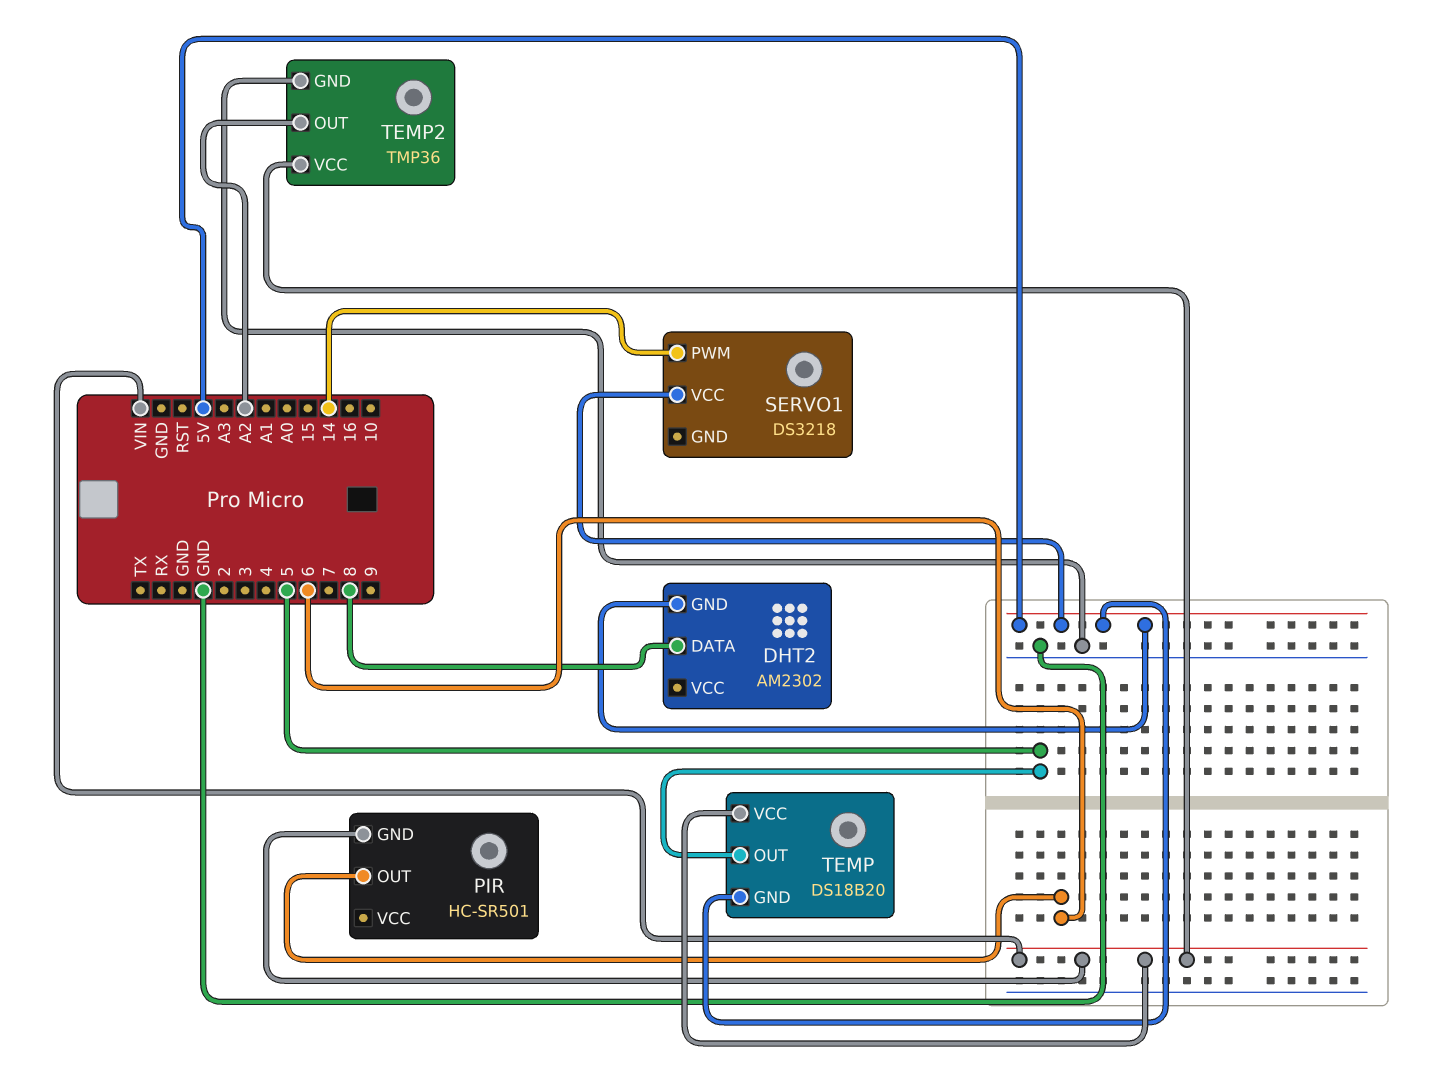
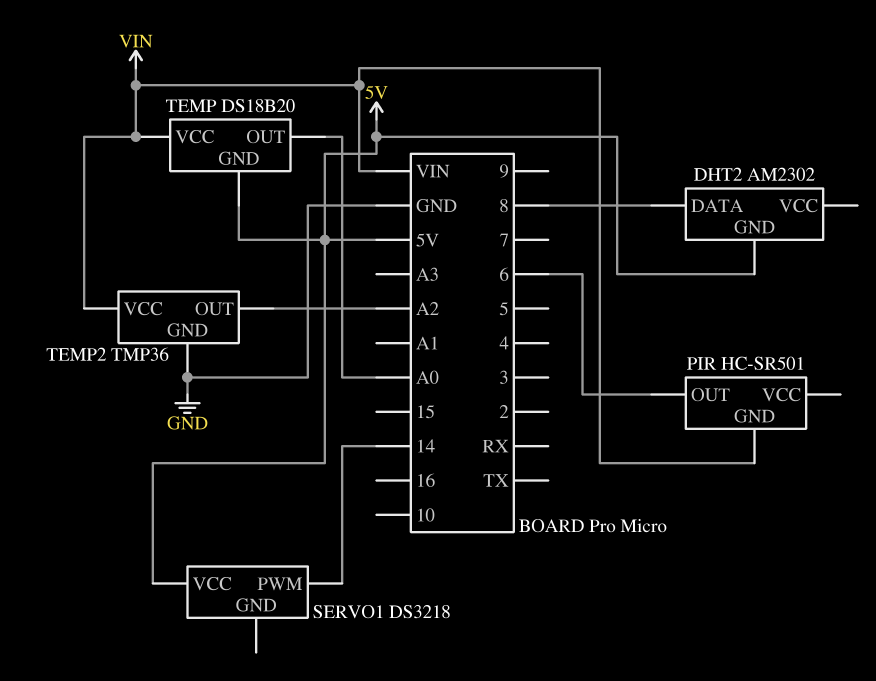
TEMP pin OUT: 5 -> A0

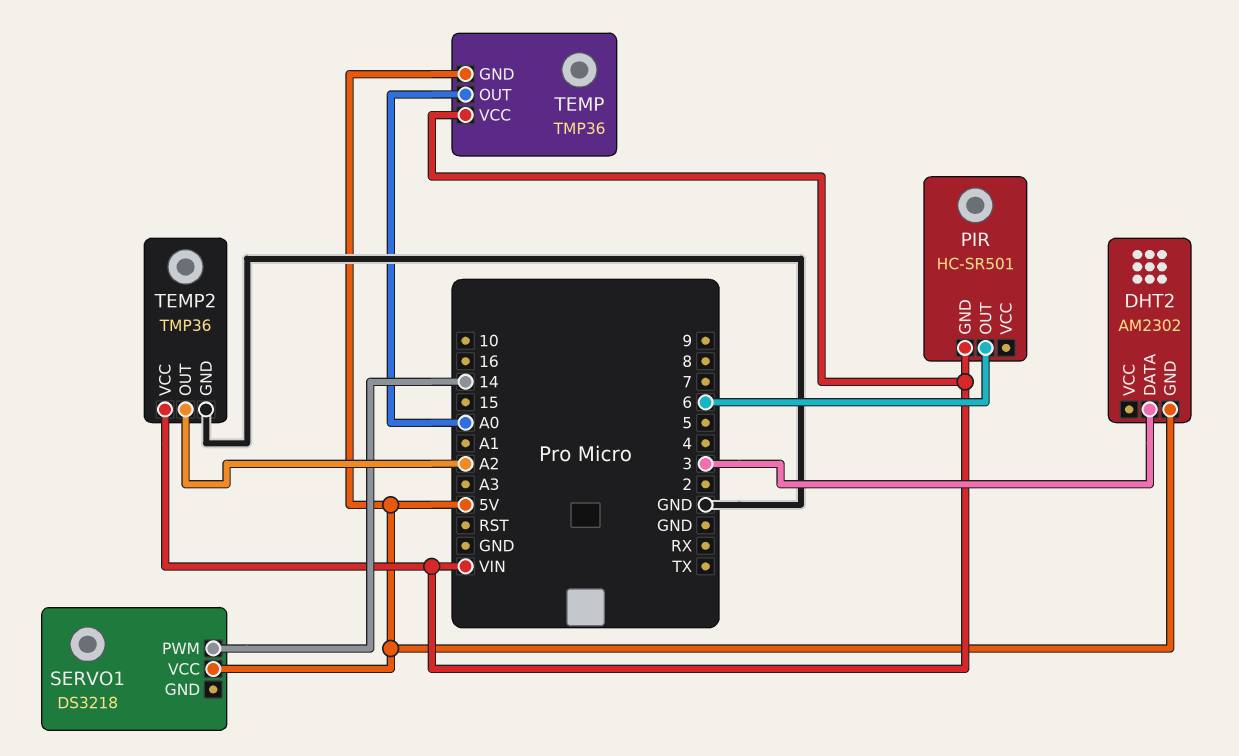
DHT2 pin DATA: 8 -> 3
TEMP: DS18B20 -> TMP36

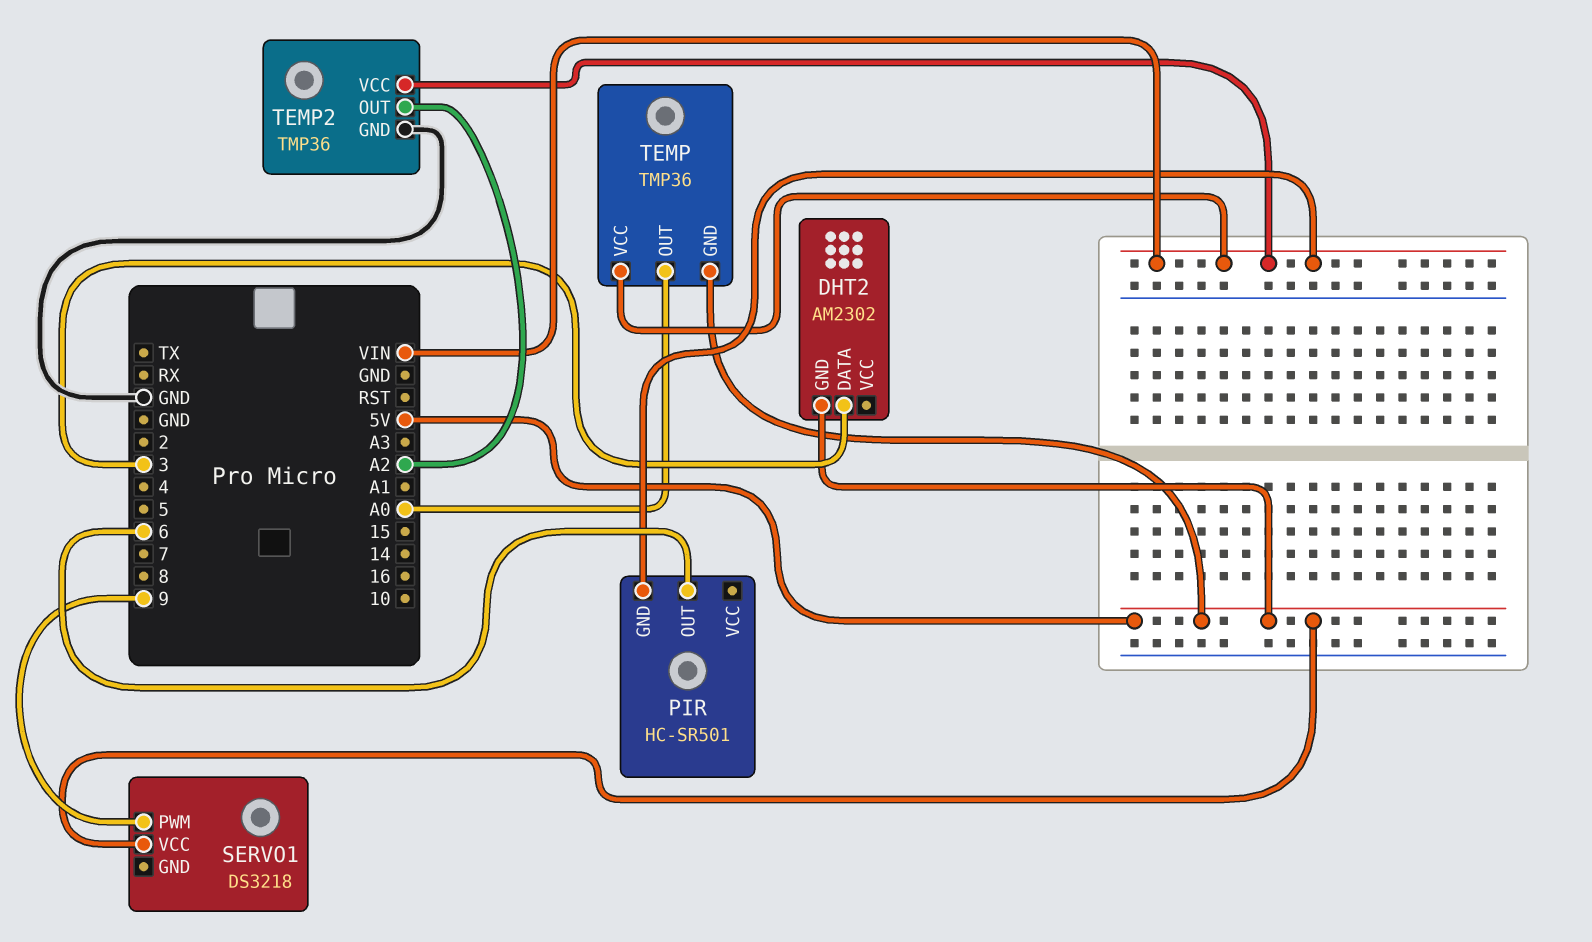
SERVO1 pin PWM: 14 -> 9

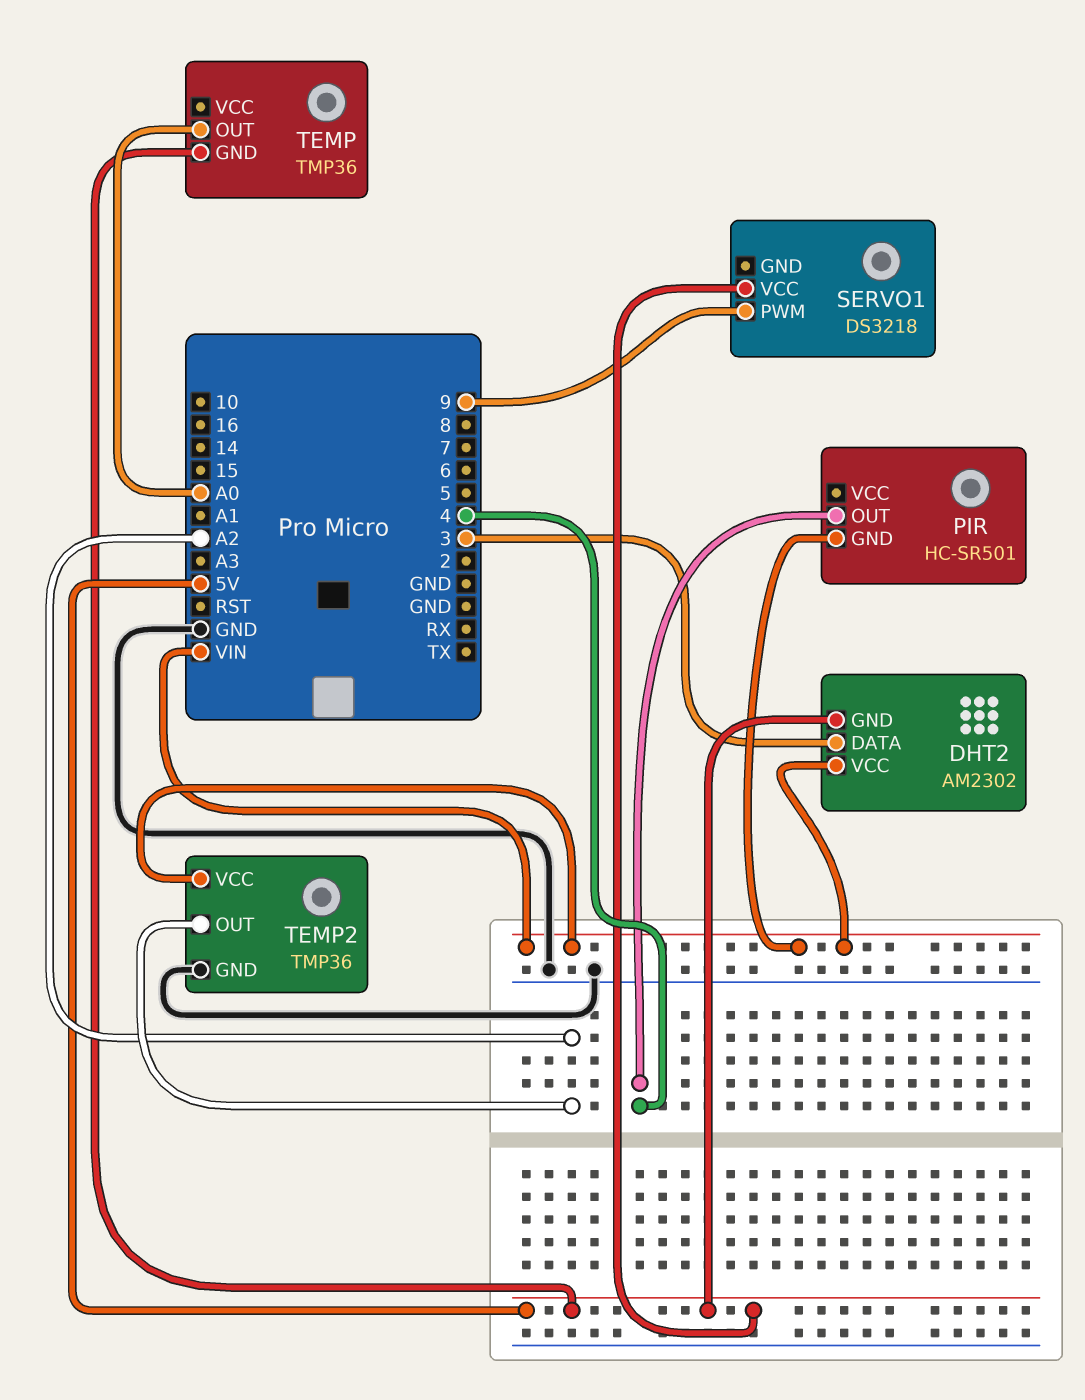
DHT2 pin VCC: none -> VIN
PIR pin OUT: 6 -> 4
TEMP pin VCC: VIN -> none

